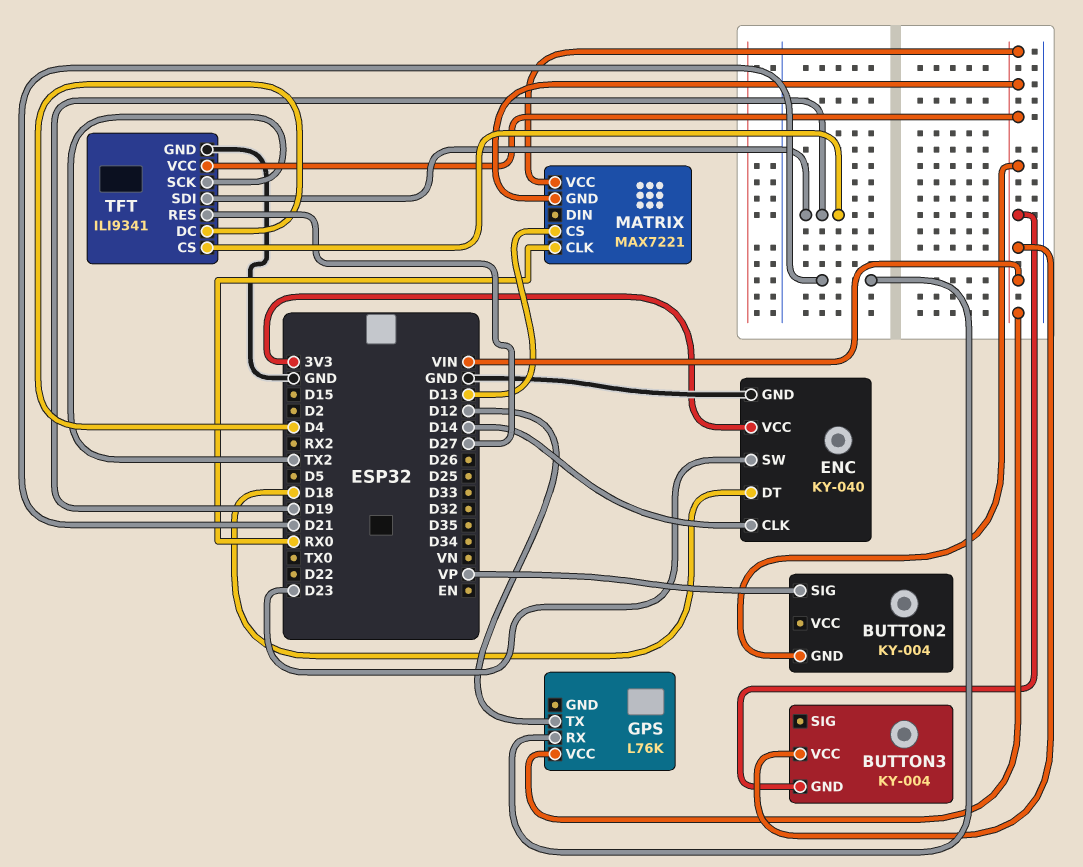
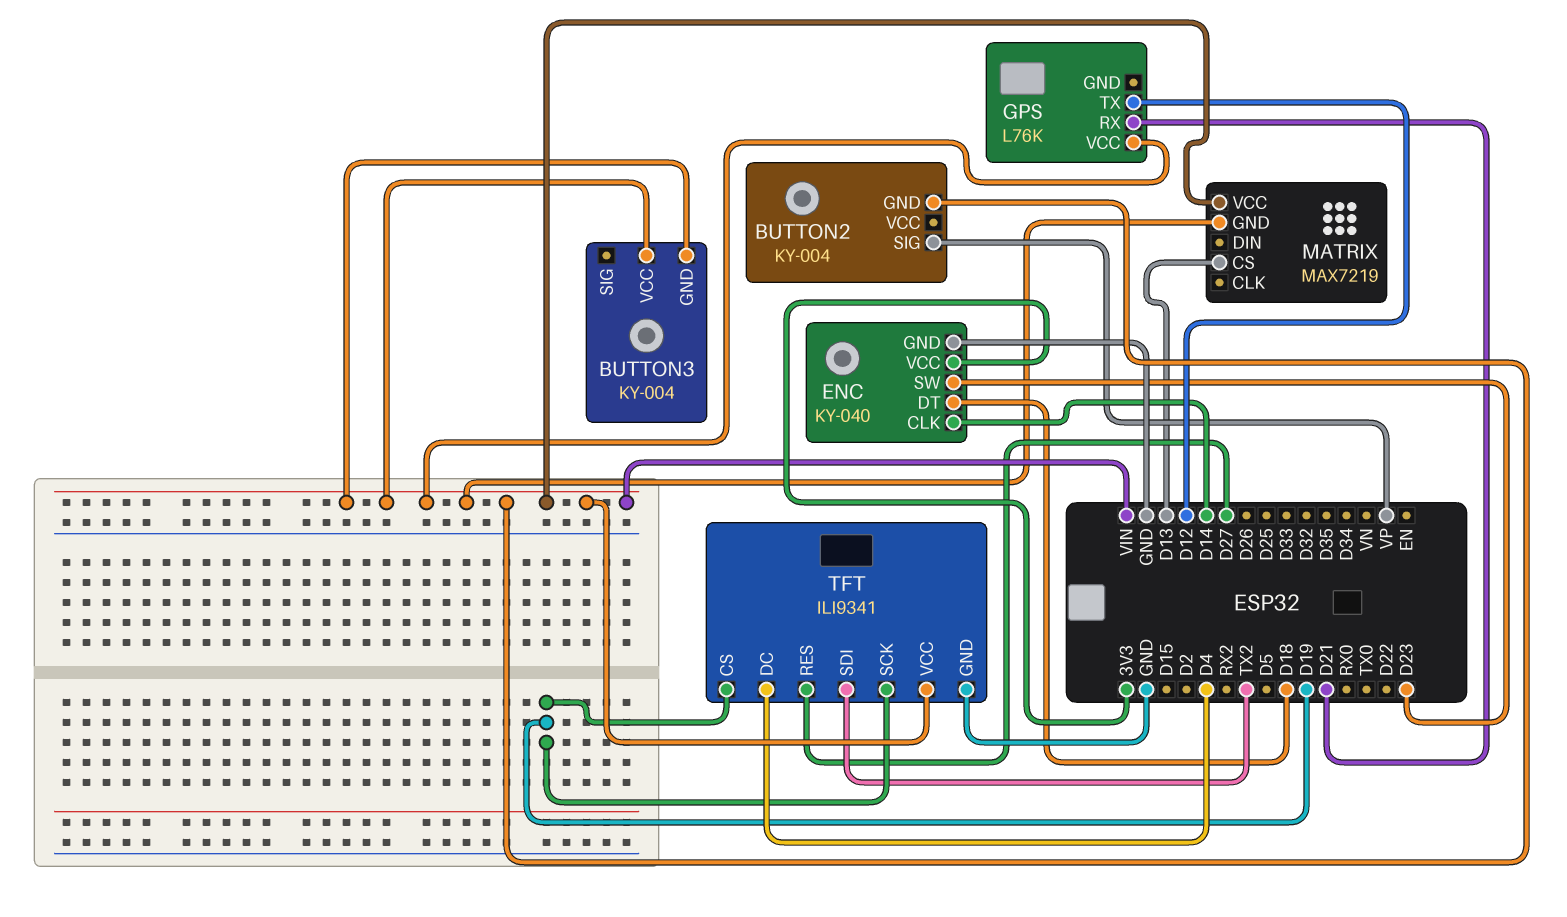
MATRIX: MAX7221 -> MAX7219
MATRIX pin CLK: RX0 -> none
TFT pin SCK: TX2 -> D19
TFT pin SDI: D19 -> TX2

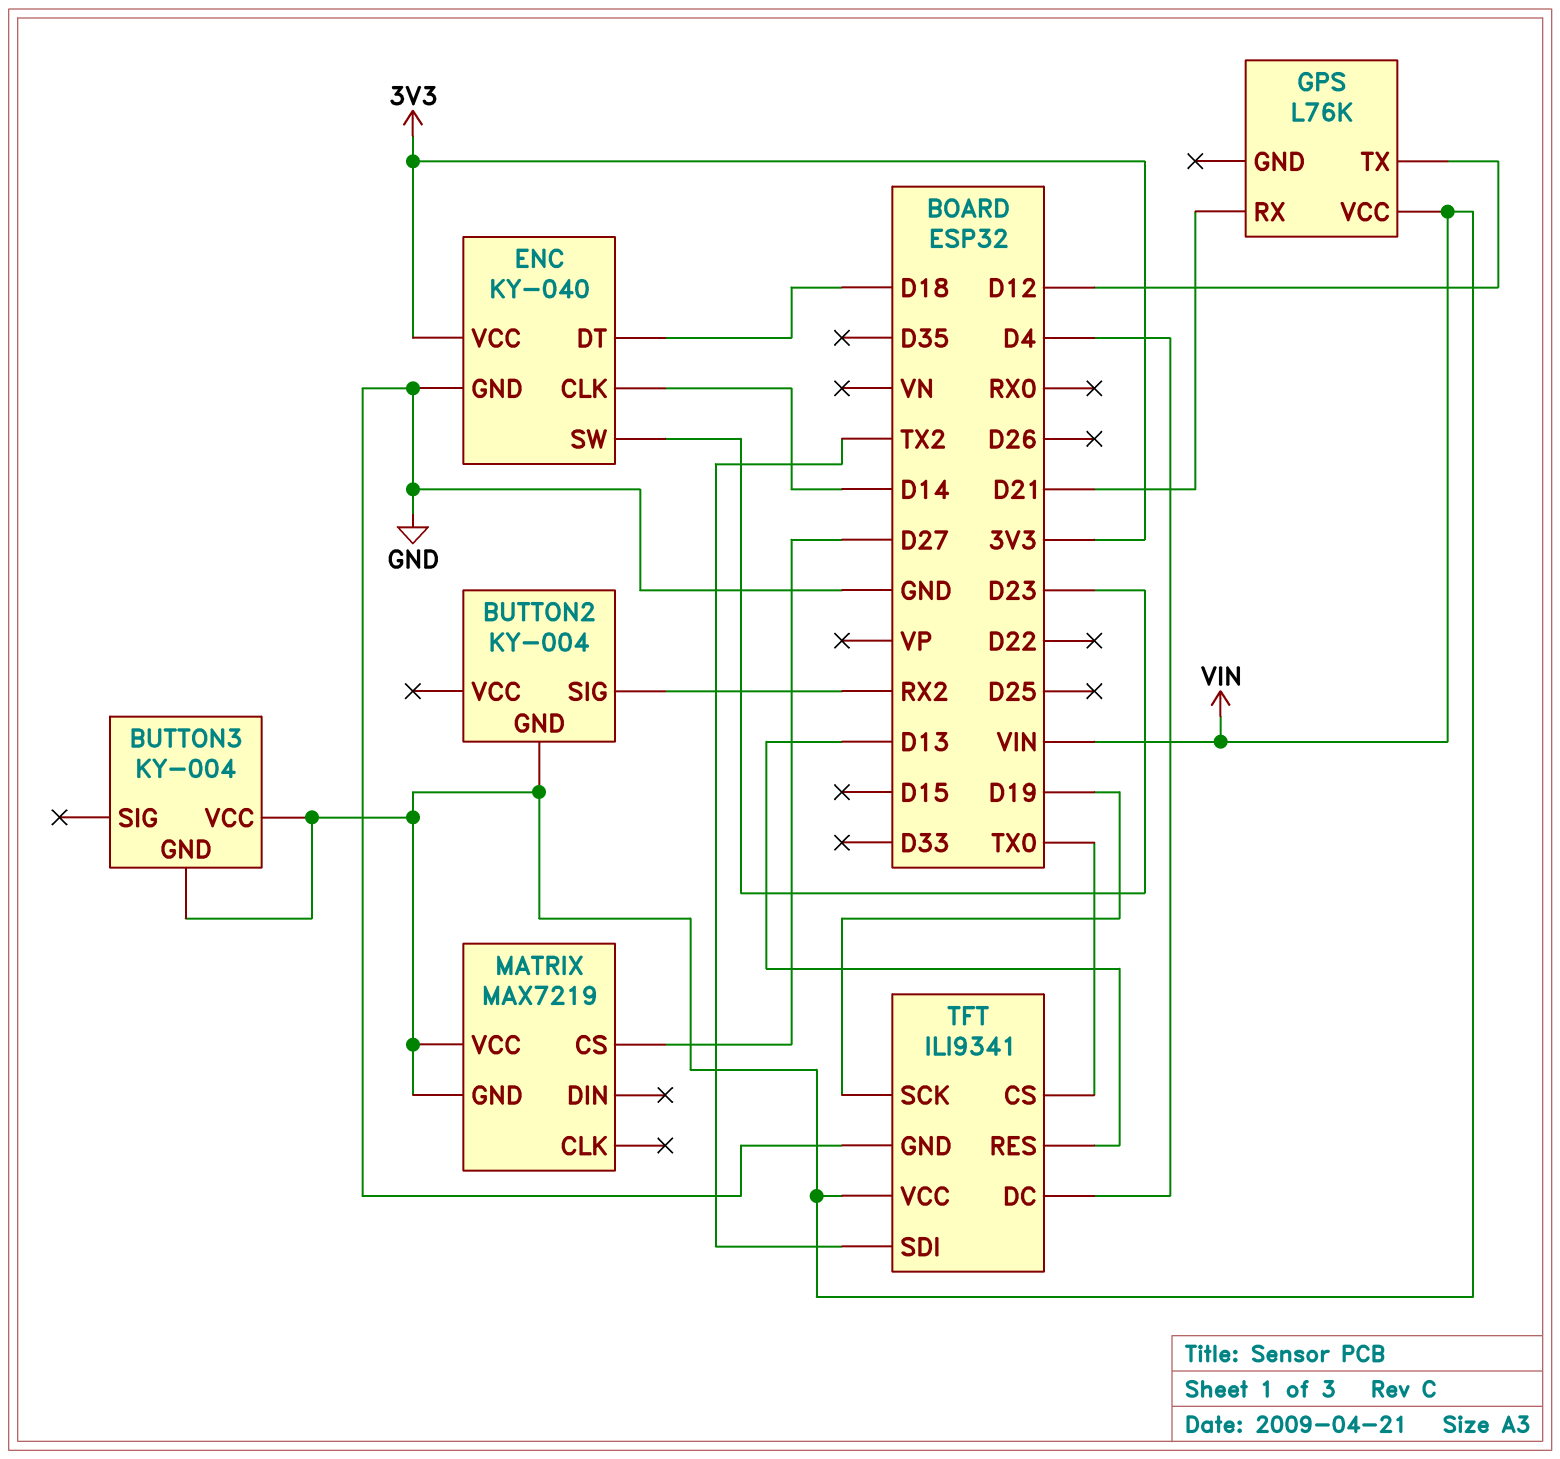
BUTTON2 pin SIG: VP -> RX2
MATRIX pin CS: D13 -> D27
TFT pin CS: D19 -> TX0
TFT pin RES: D27 -> D13

